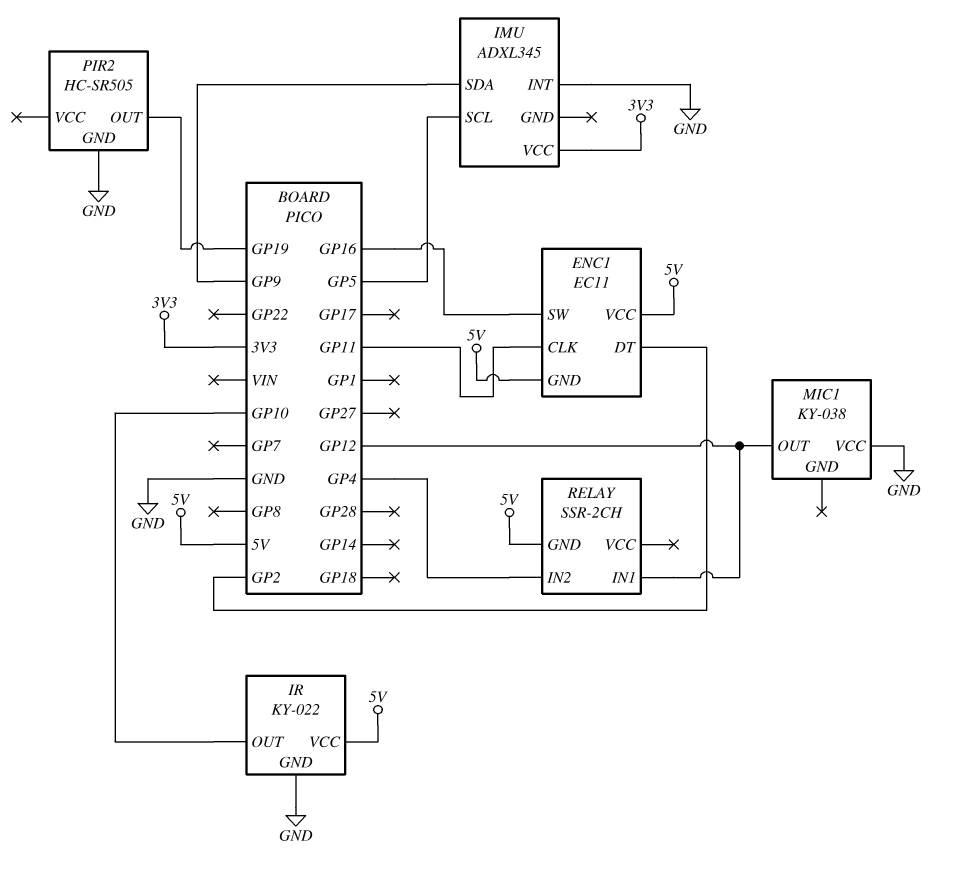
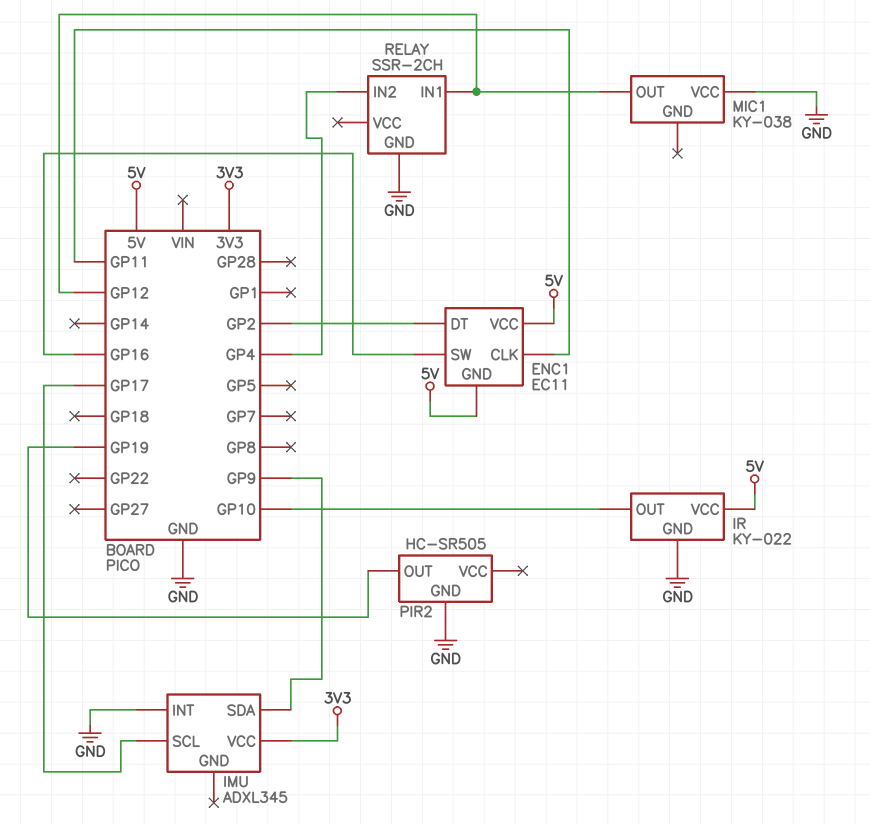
IMU pin SCL: GP5 -> GP17
RELAY pin GND: 5V -> GND

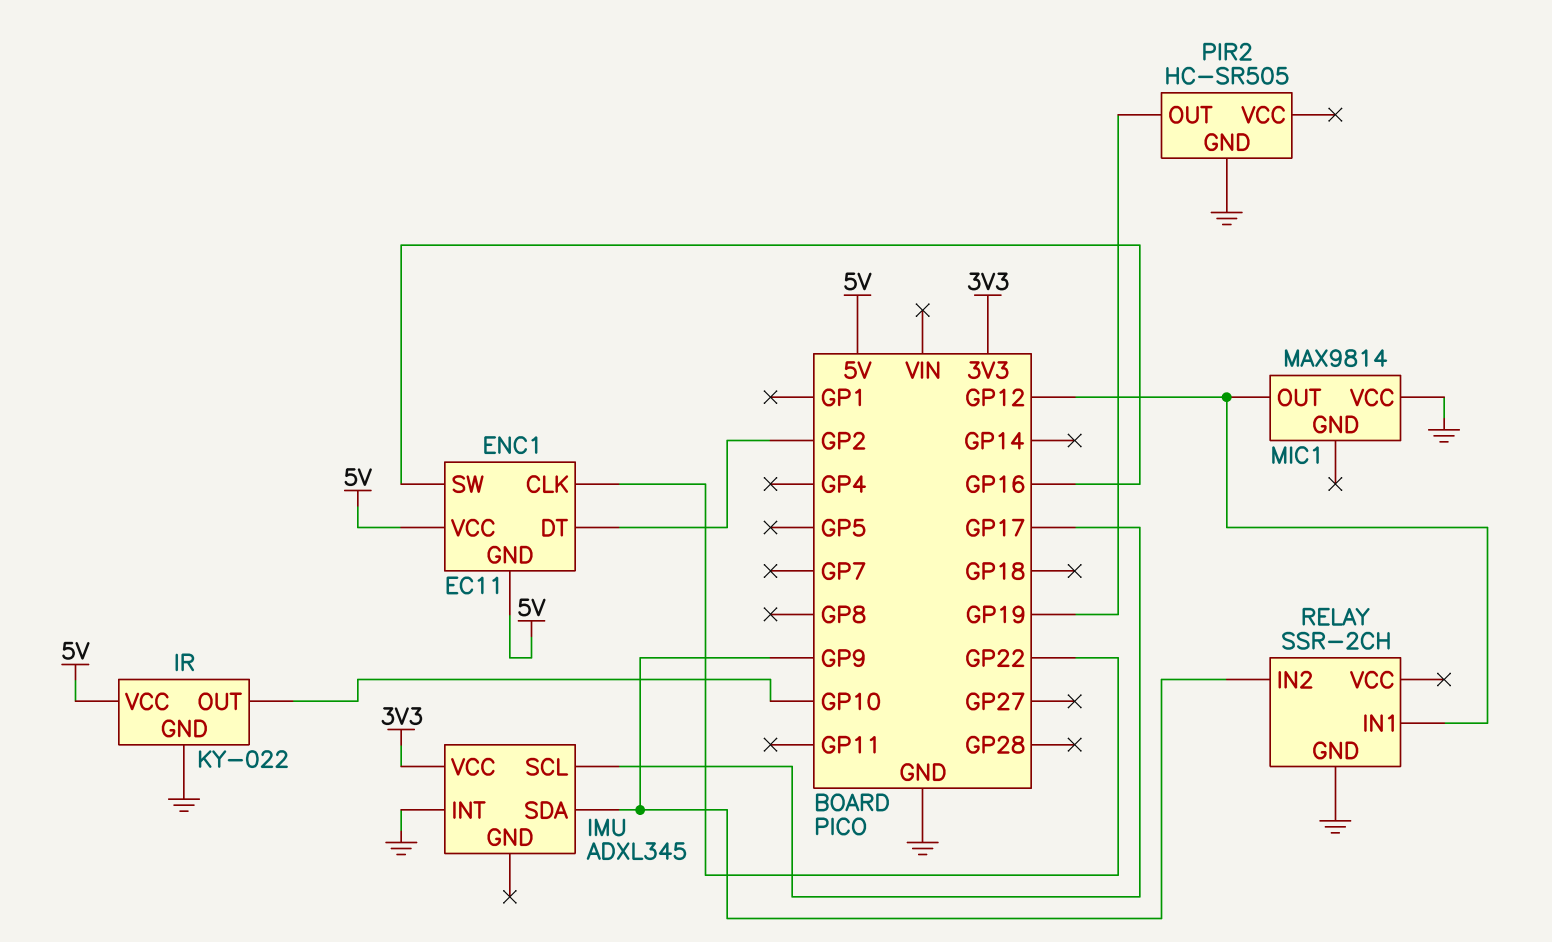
ENC1 pin CLK: GP11 -> GP22
MIC1: KY-038 -> MAX9814
RELAY pin IN2: GP4 -> GP9

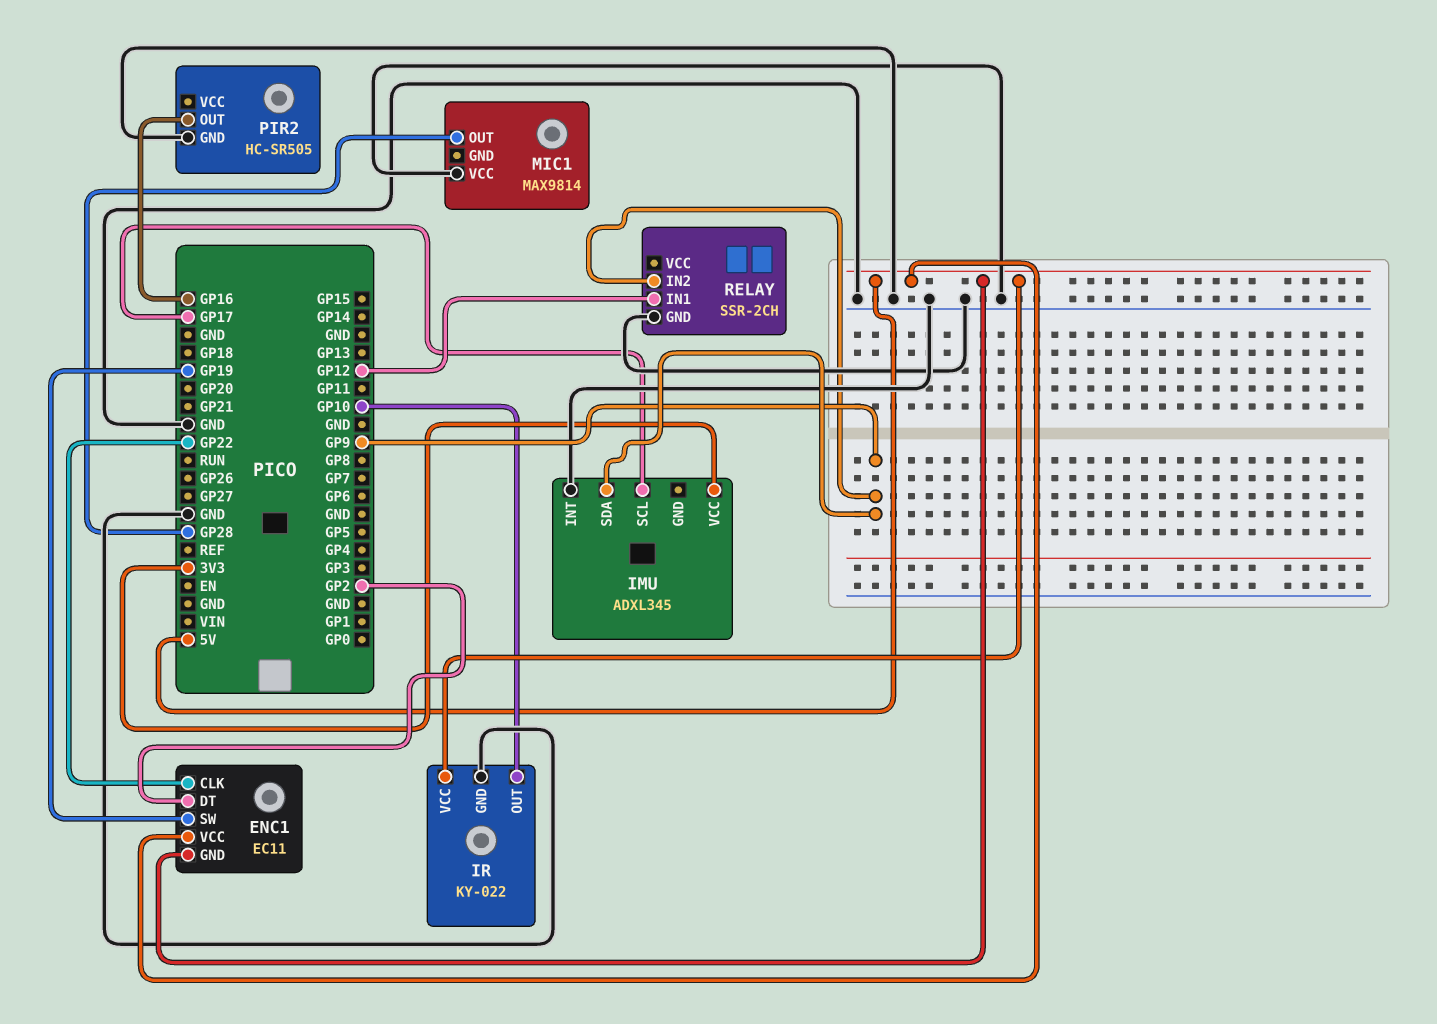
ENC1 pin SW: GP16 -> GP19
MIC1 pin OUT: GP12 -> GP28
PIR2 pin OUT: GP19 -> GP16

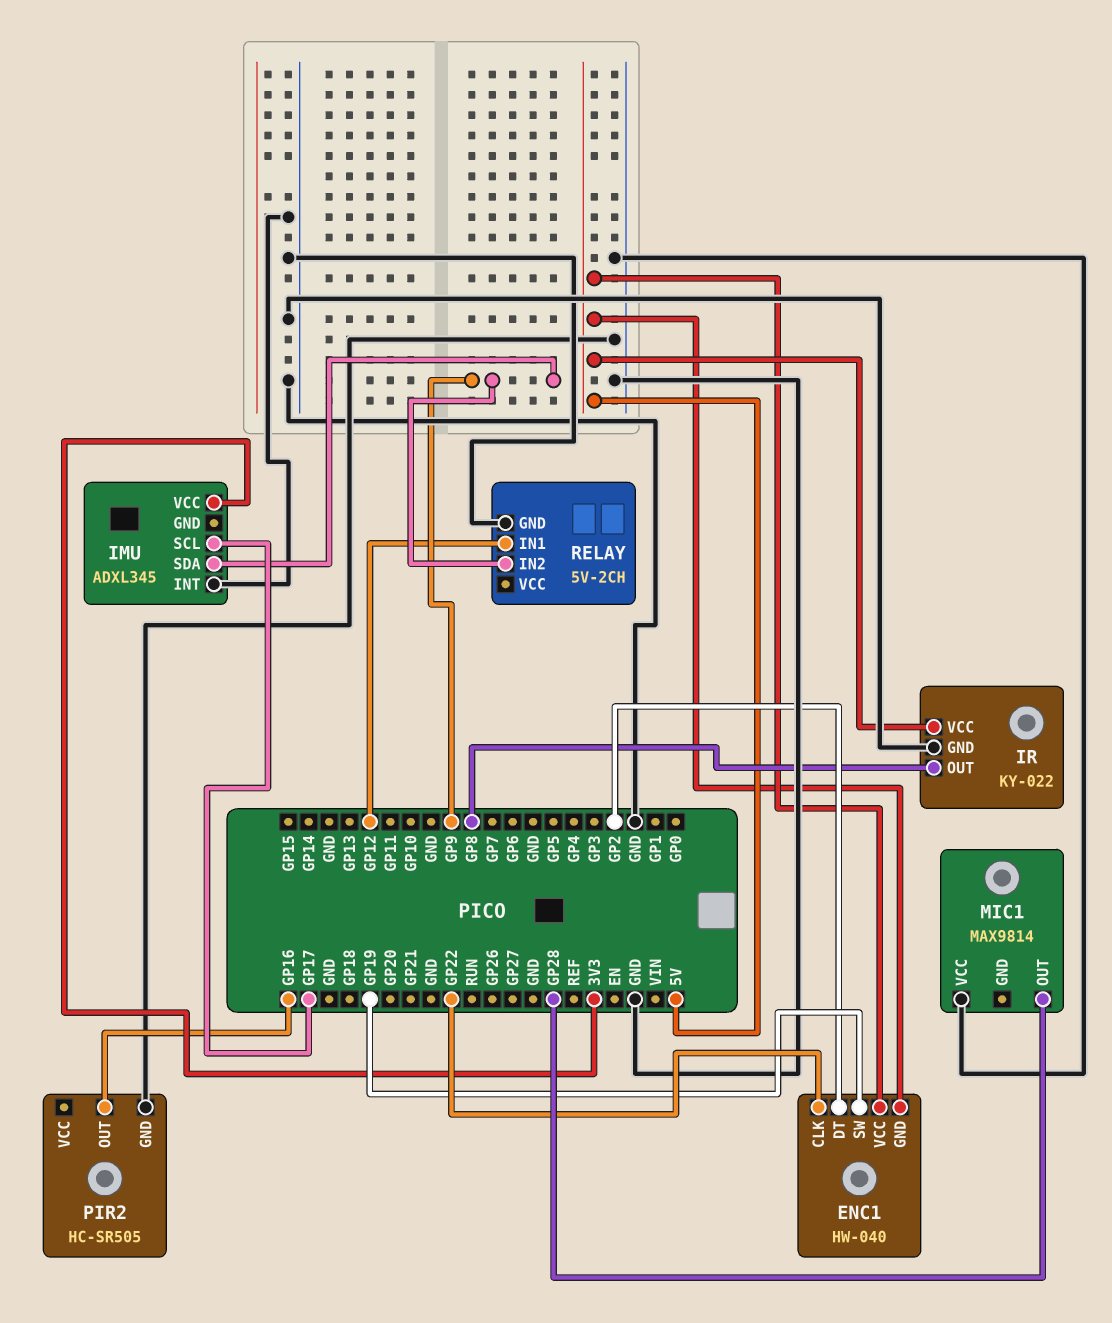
ENC1: EC11 -> HW-040
IR pin OUT: GP10 -> GP8
RELAY: SSR-2CH -> 5V-2CH

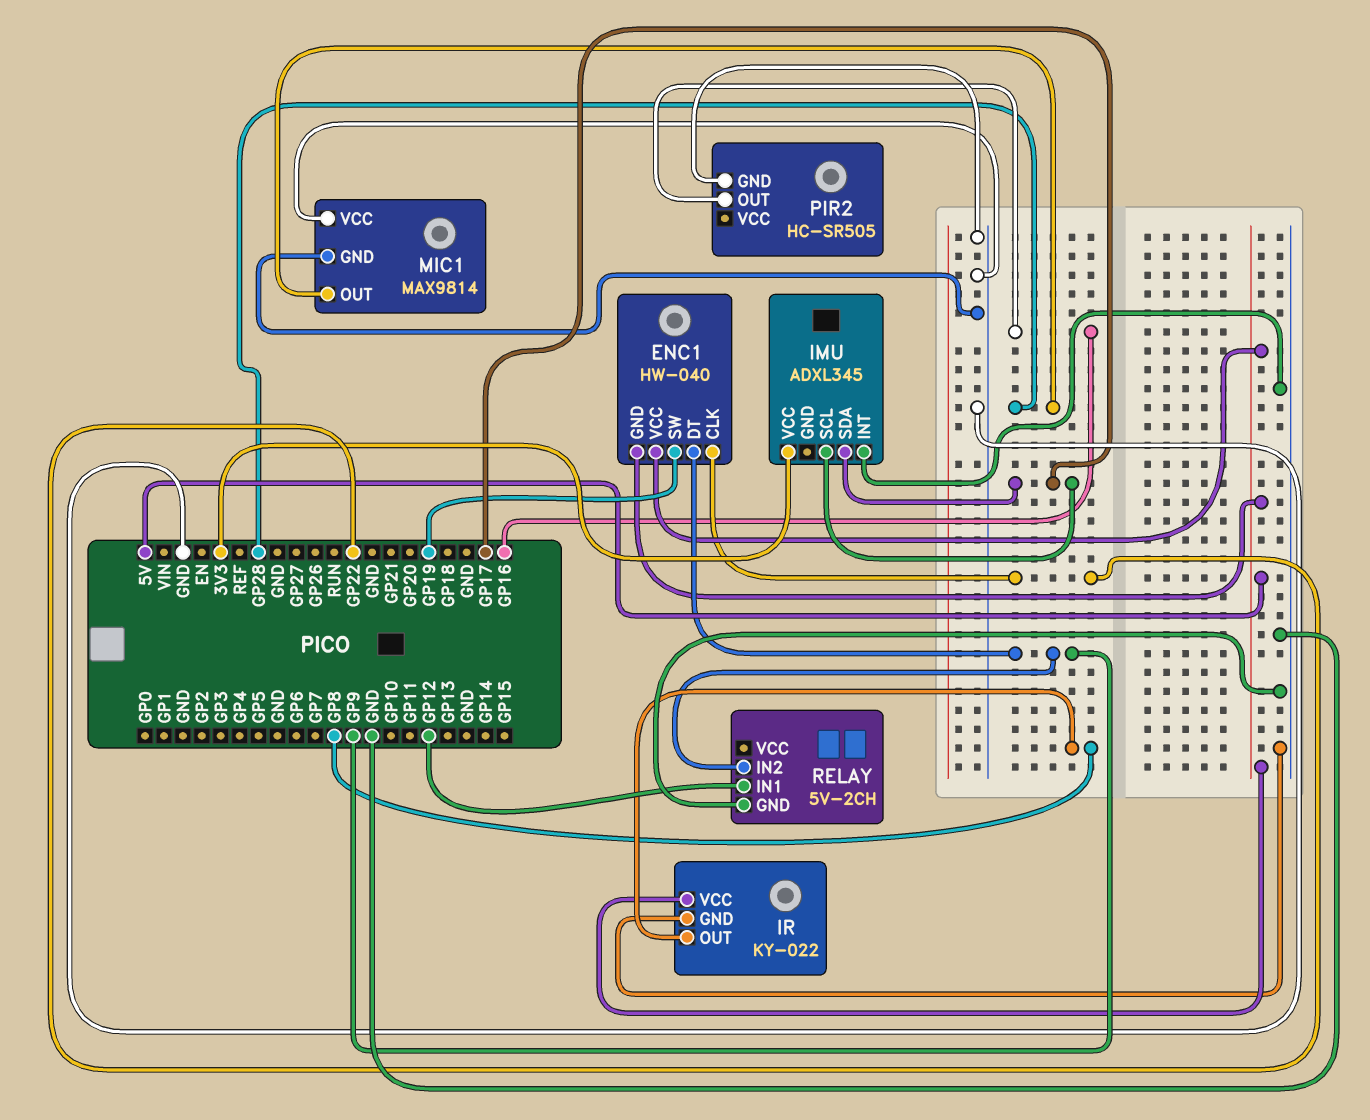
ENC1 pin DT: GP2 -> GP9
IMU pin SDA: GP9 -> GP17
MIC1 pin GND: none -> GND

